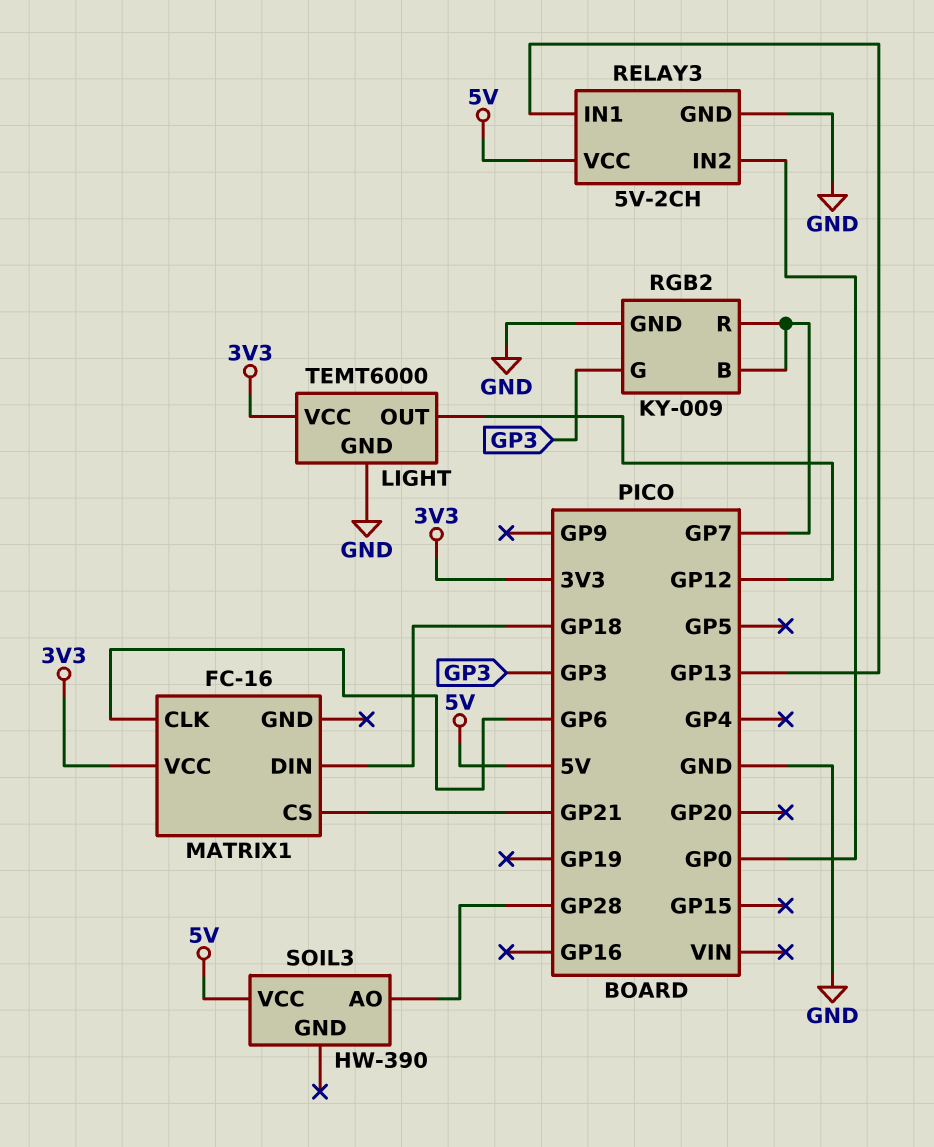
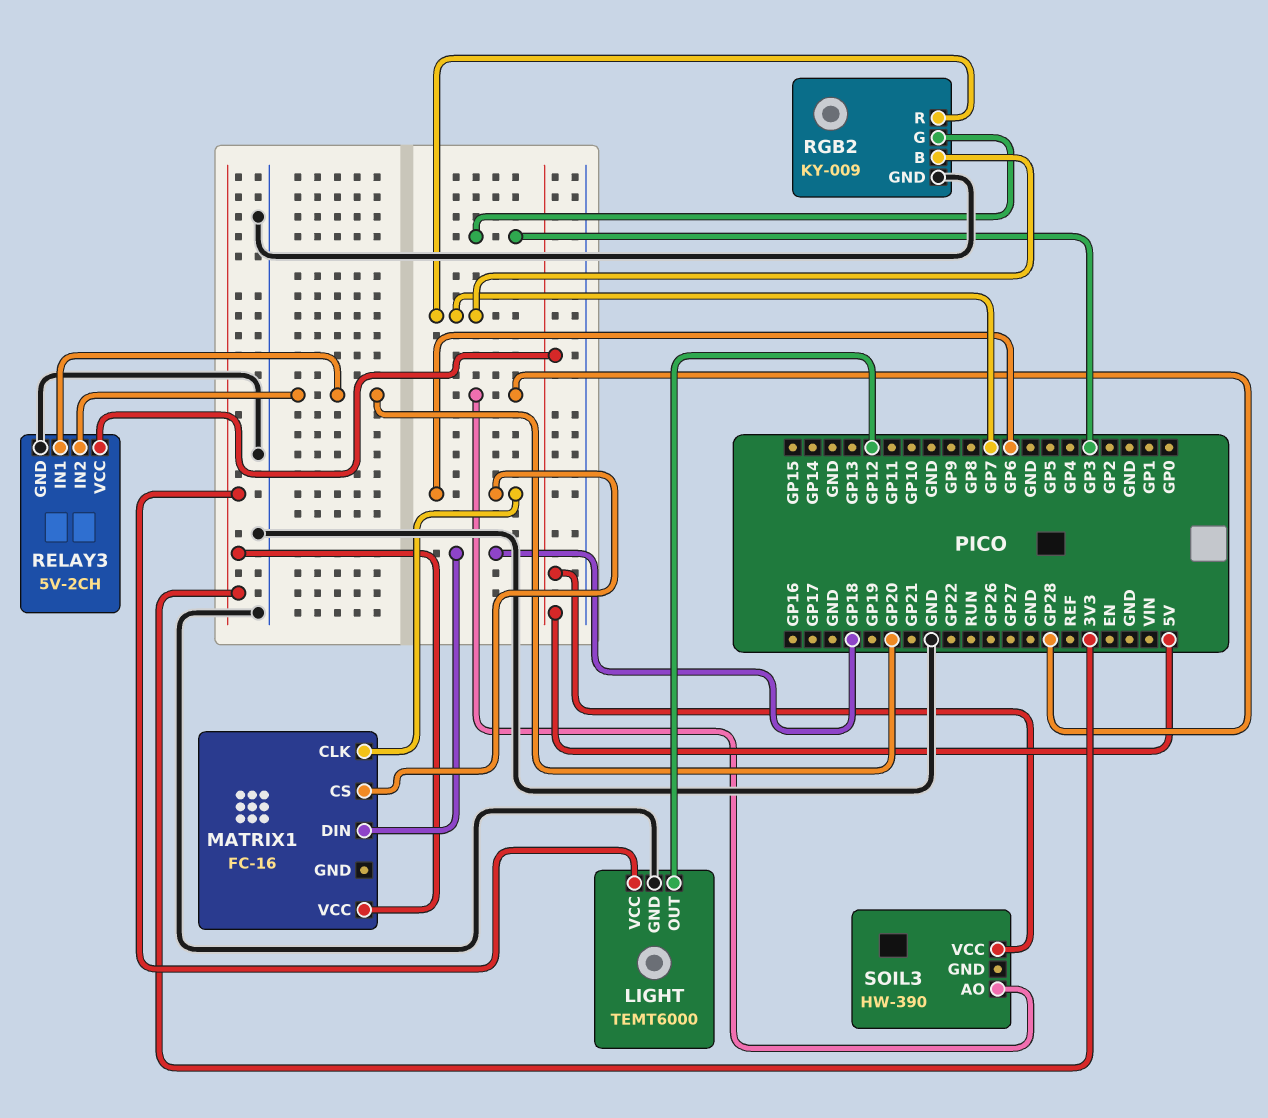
MATRIX1 pin CS: GP21 -> GP6
RELAY3 pin IN1: GP13 -> GP20
RELAY3 pin IN2: GP0 -> GP20

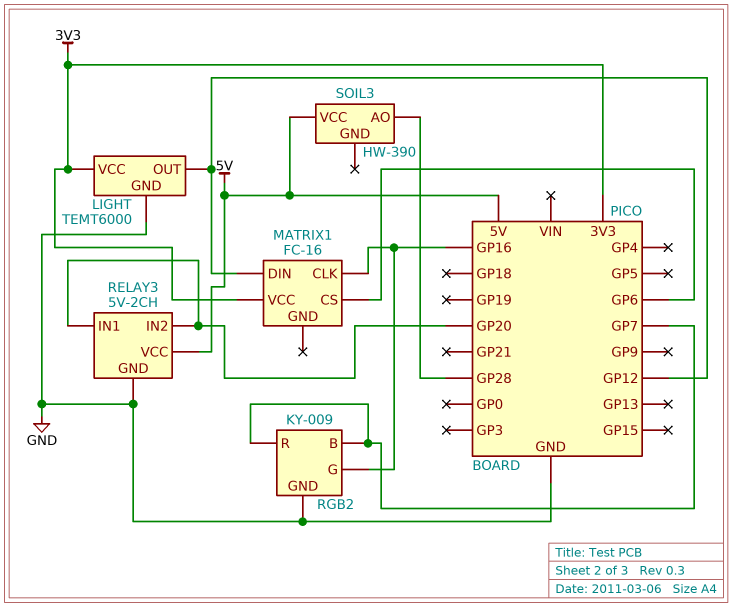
MATRIX1 pin CLK: GP6 -> GP16
MATRIX1 pin DIN: GP18 -> GP12
RGB2 pin G: GP3 -> GP16

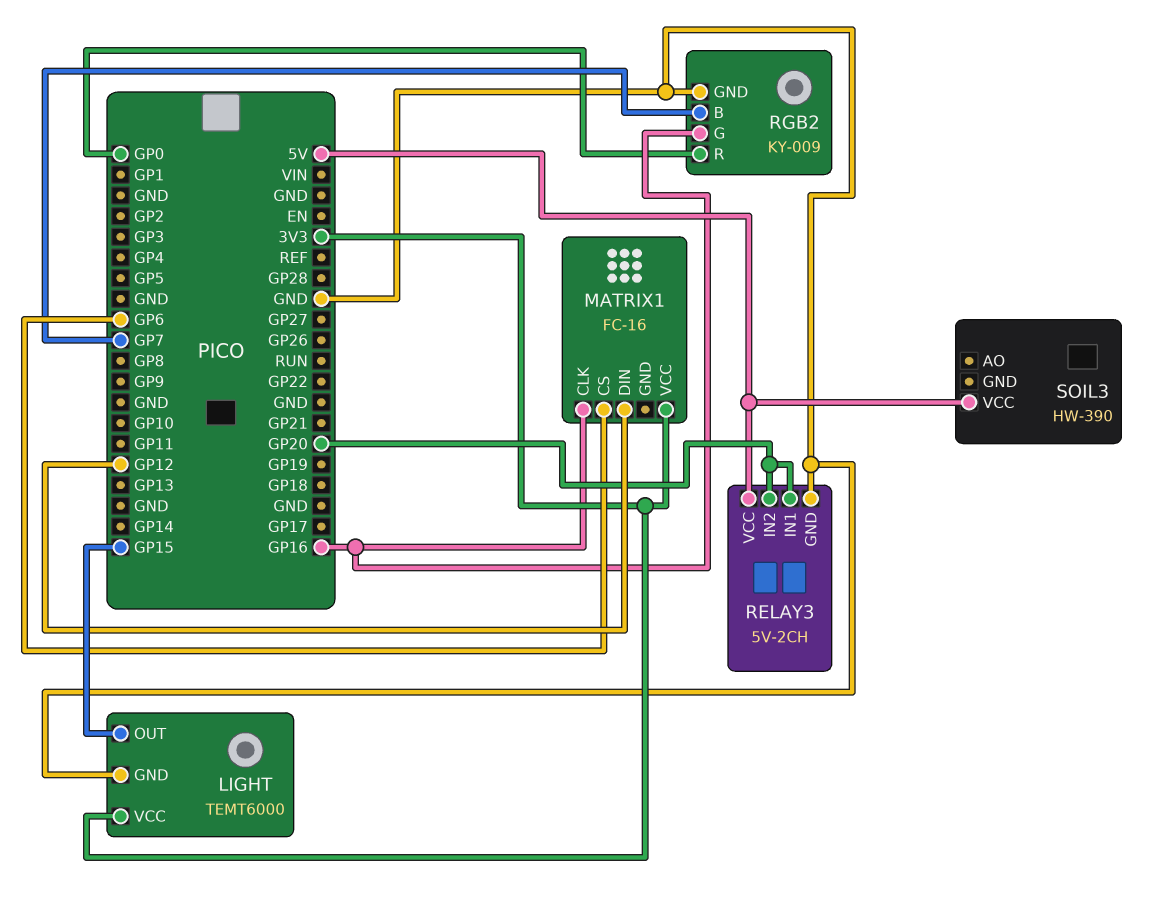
LIGHT pin OUT: GP12 -> GP15
RGB2 pin R: GP7 -> GP0
SOIL3 pin AO: GP28 -> none

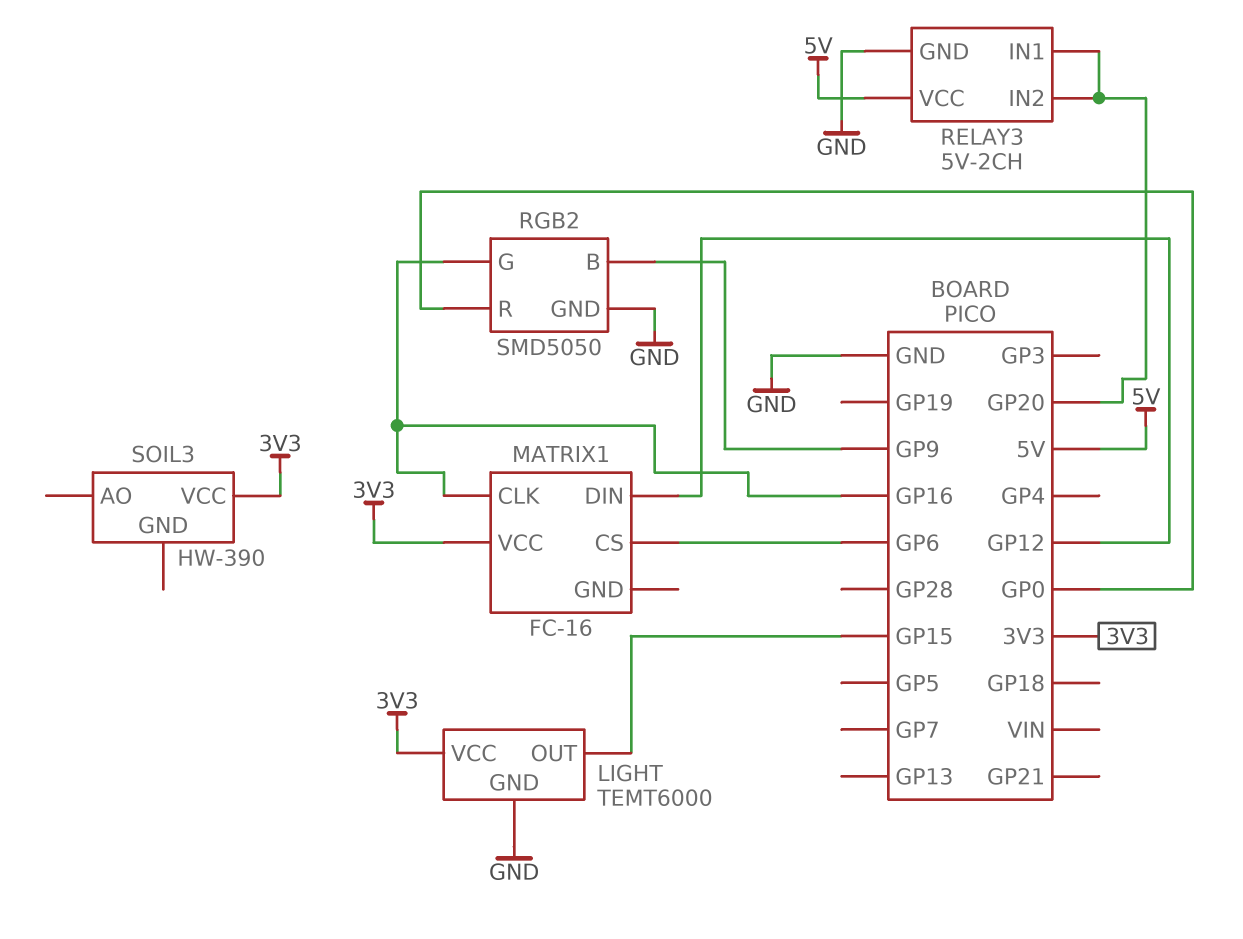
RGB2: KY-009 -> SMD5050
RGB2 pin B: GP7 -> GP9
SOIL3 pin VCC: 5V -> 3V3

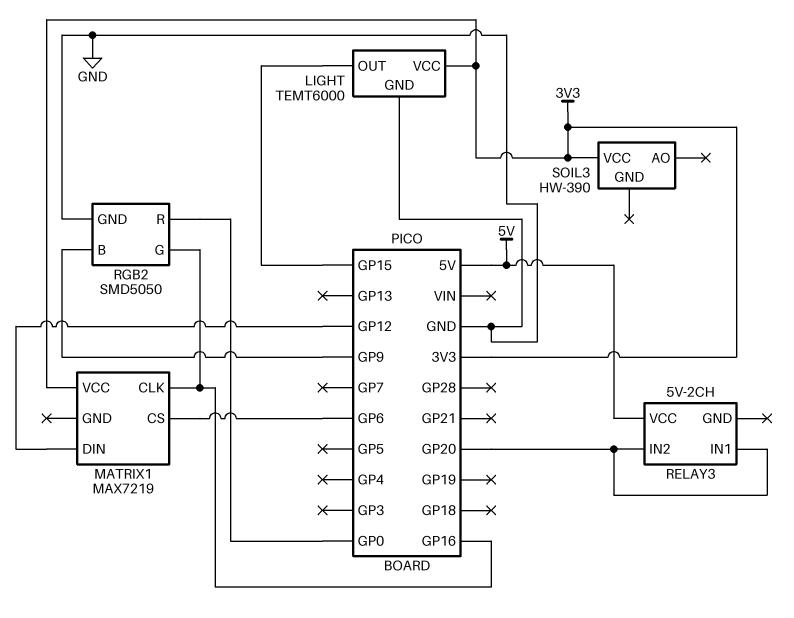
MATRIX1: FC-16 -> MAX7219
RELAY3 pin GND: GND -> none

